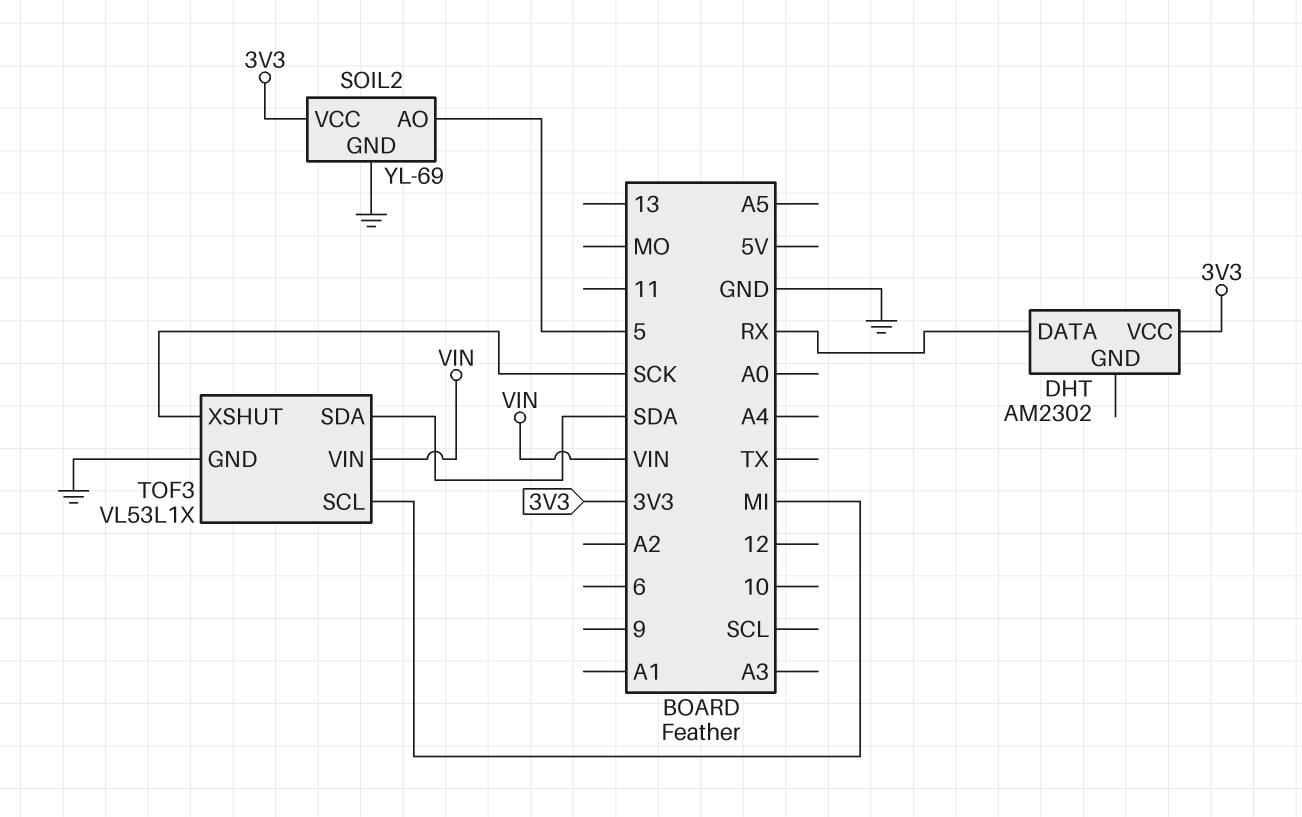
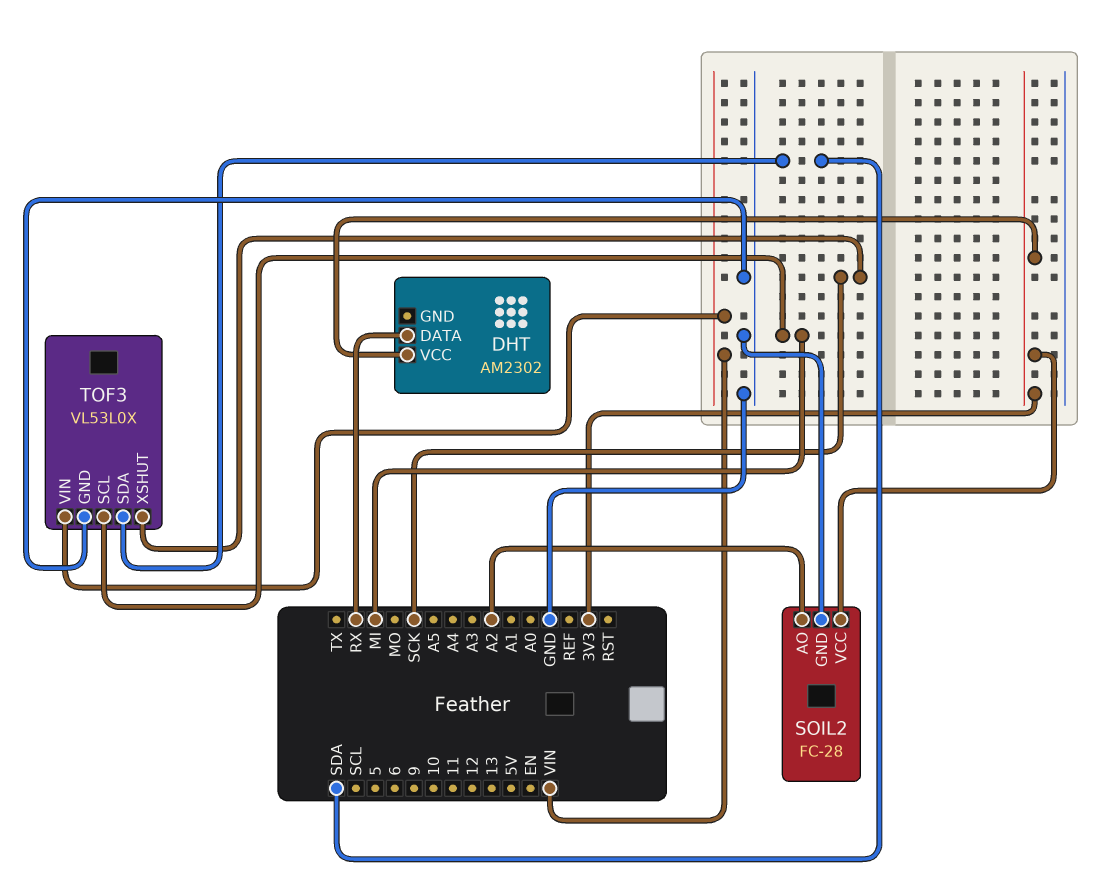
SOIL2: YL-69 -> FC-28
SOIL2 pin AO: 5 -> A2
TOF3: VL53L1X -> VL53L0X

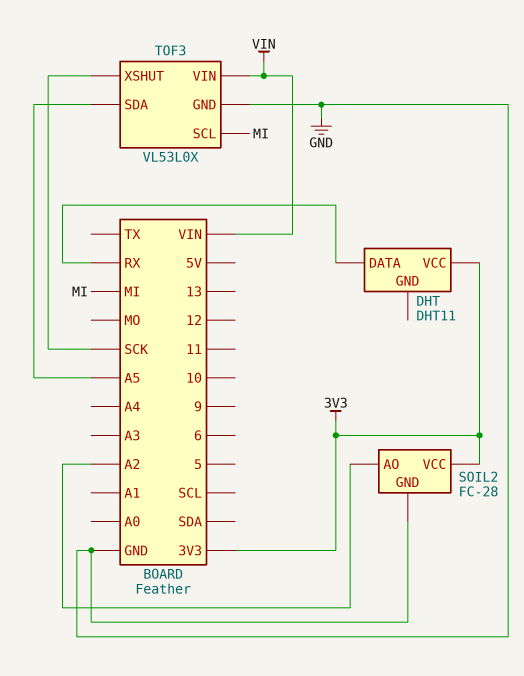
DHT: AM2302 -> DHT11
TOF3 pin SDA: SDA -> A5

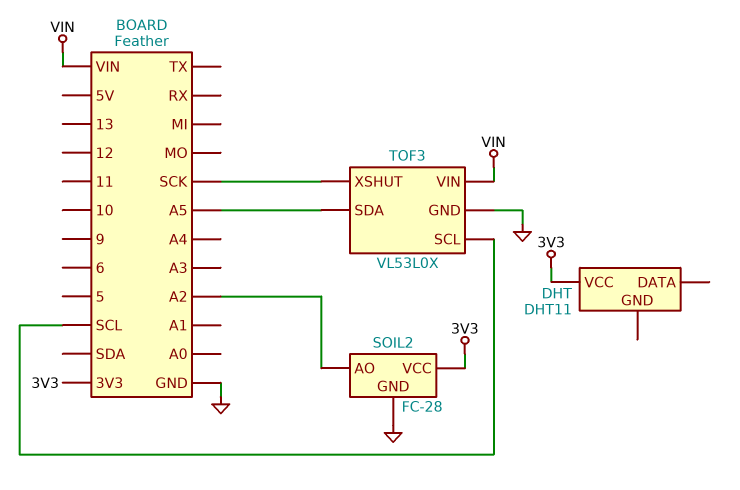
DHT pin DATA: RX -> none
TOF3 pin SCL: MI -> SCL

